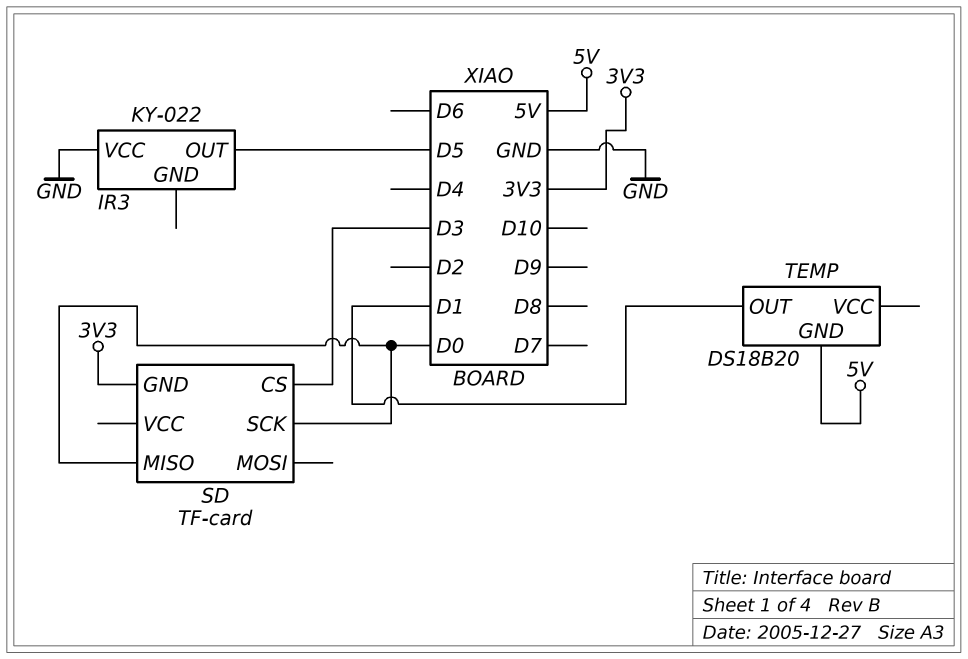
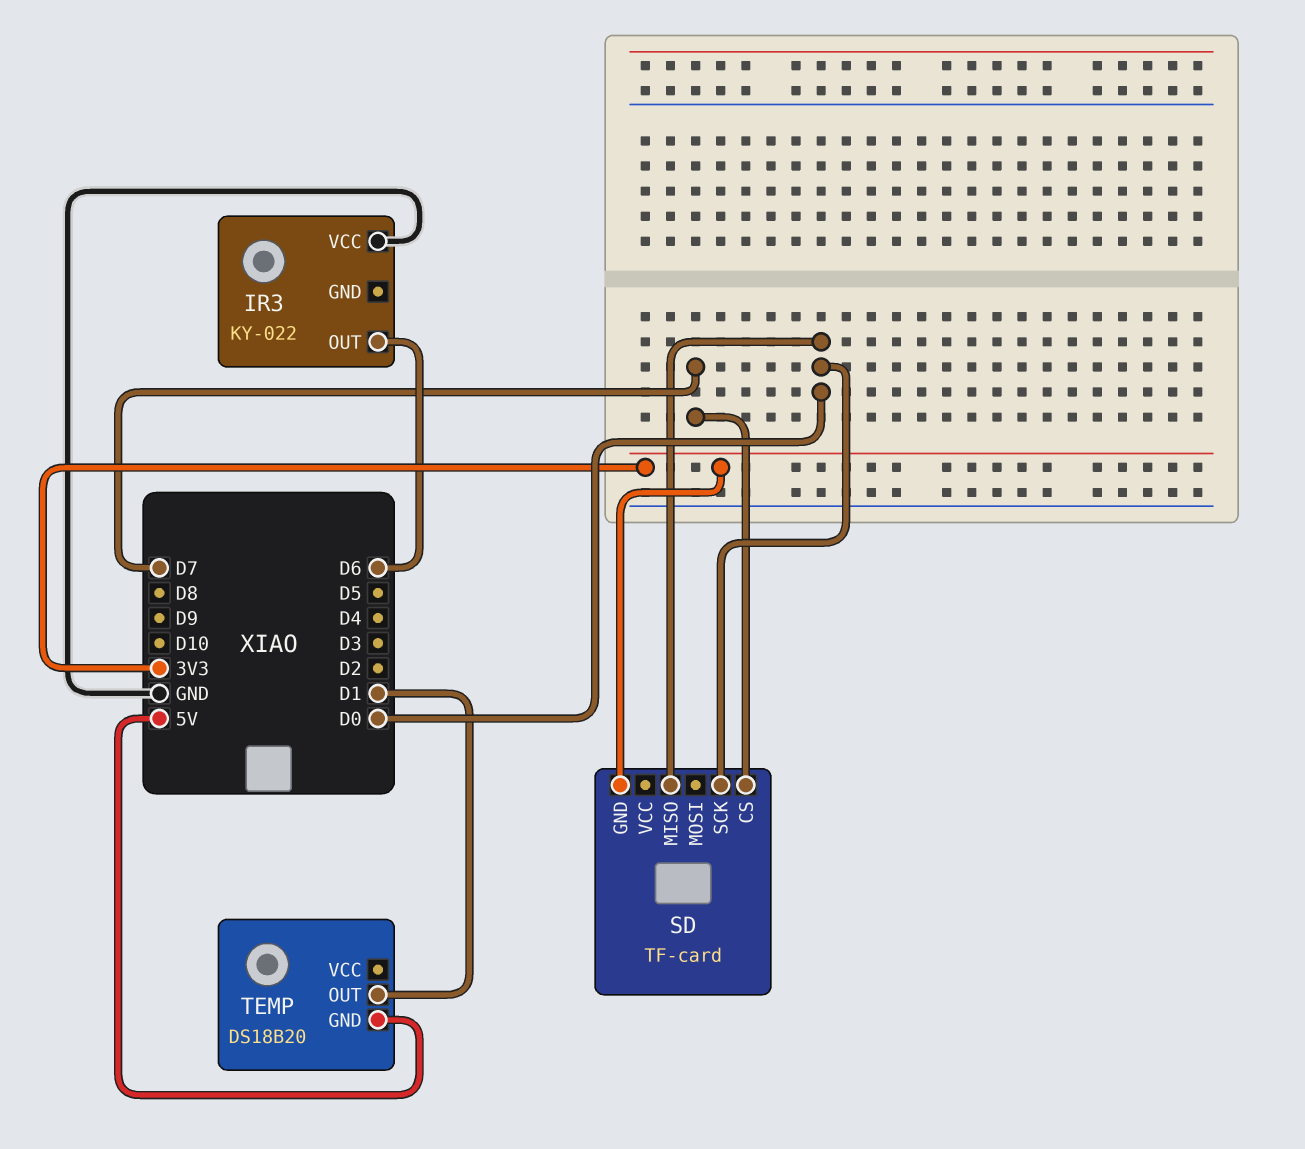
IR3 pin OUT: D5 -> D6
SD pin CS: D3 -> D7

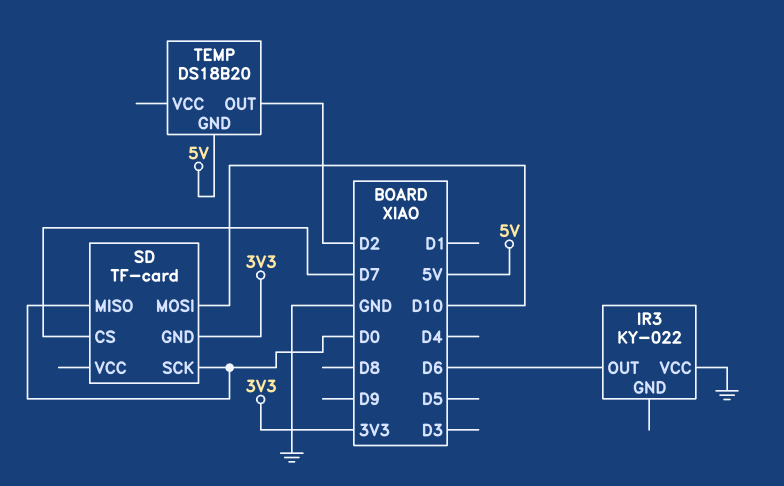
SD pin MOSI: none -> D10
TEMP pin OUT: D1 -> D2

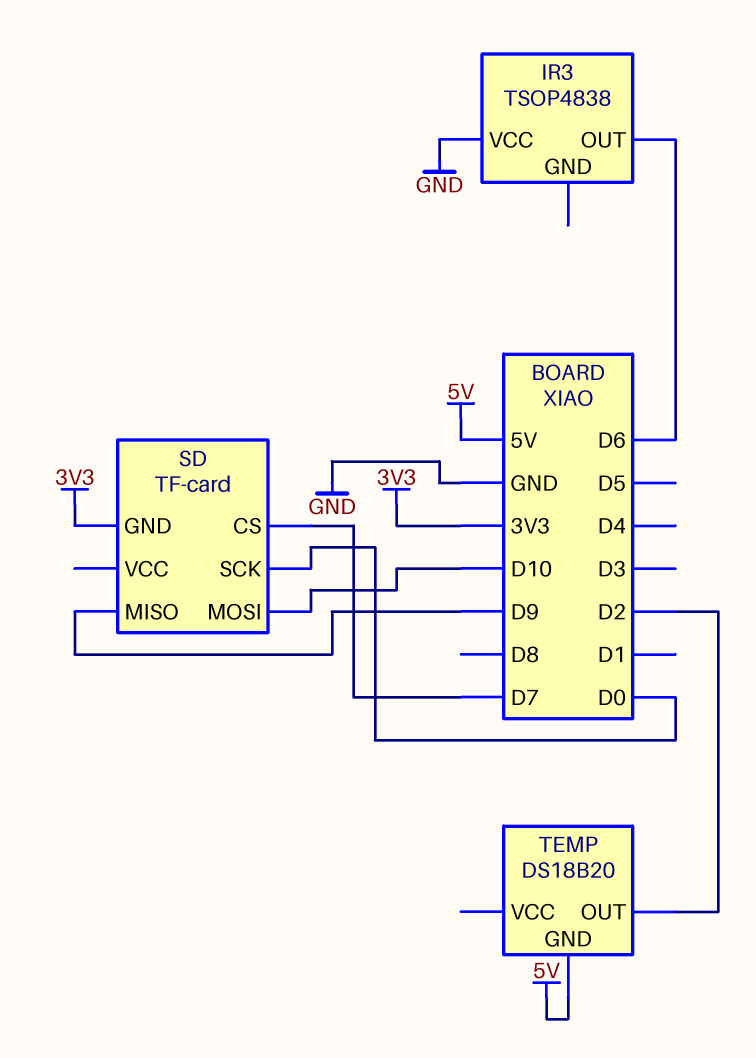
IR3: KY-022 -> TSOP4838
SD pin MISO: D0 -> D9

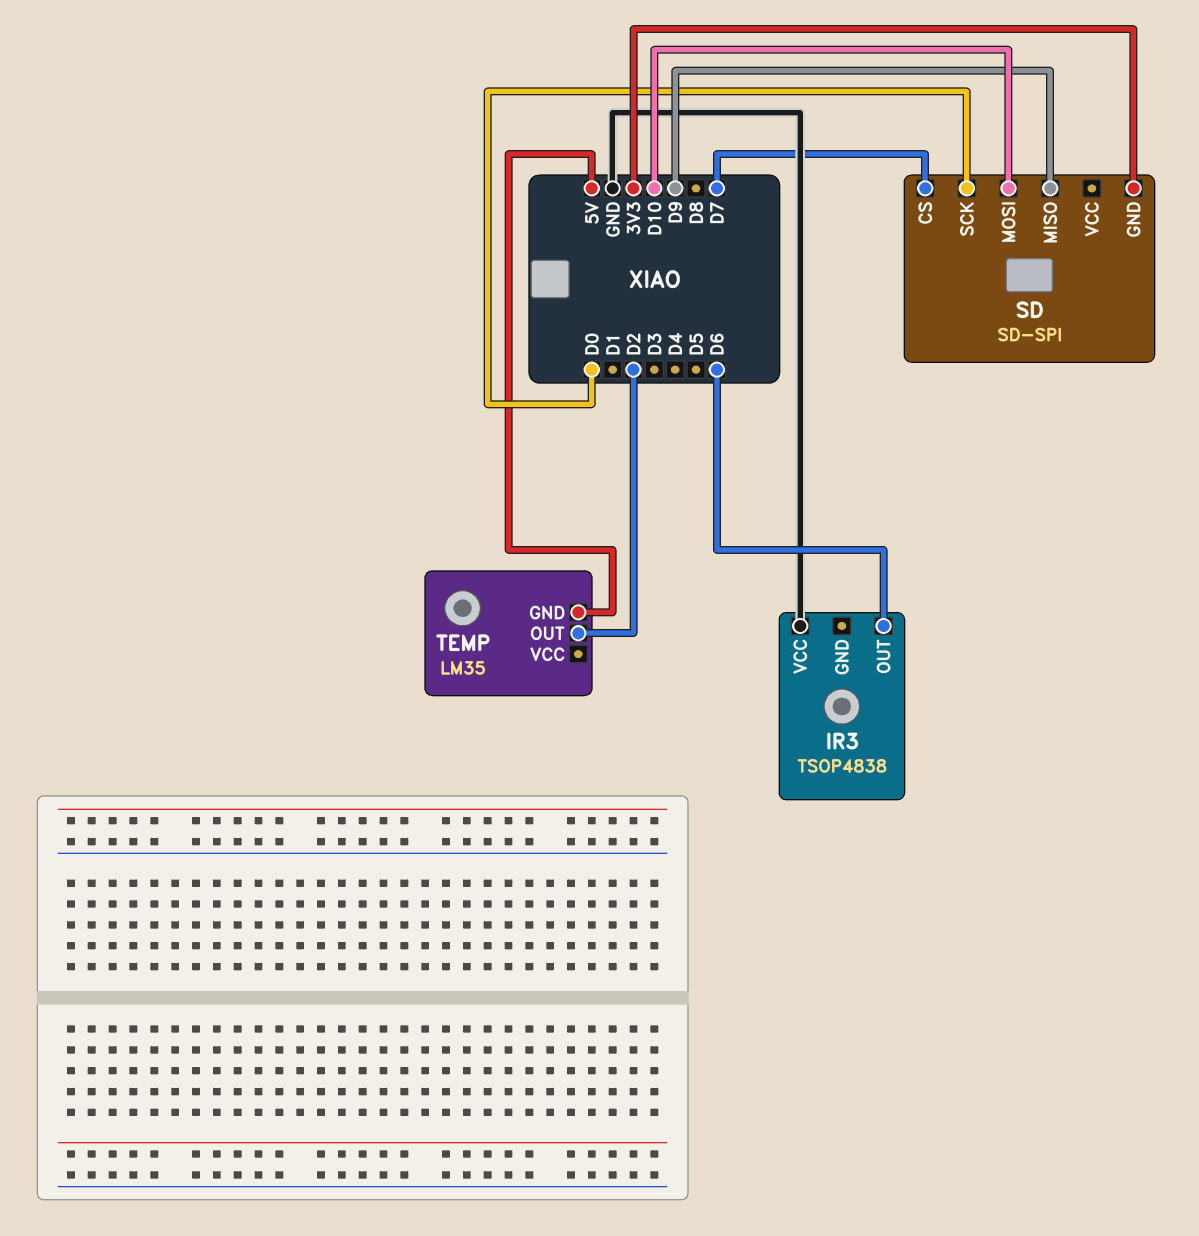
SD: TF-card -> SD-SPI
TEMP: DS18B20 -> LM35

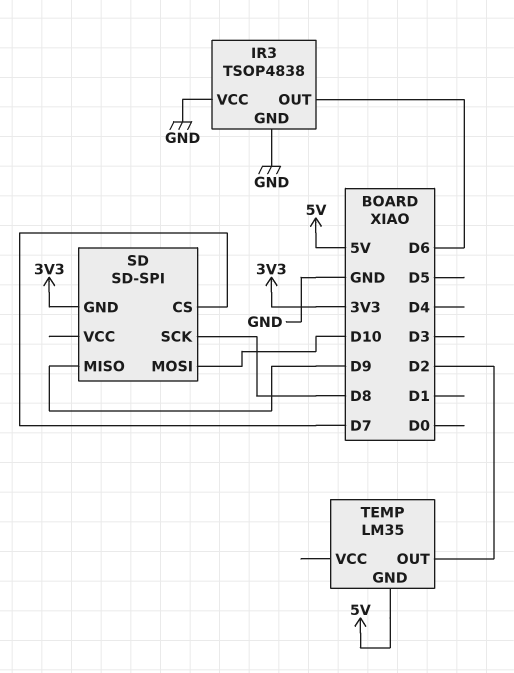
IR3 pin GND: none -> GND
SD pin SCK: D0 -> D8

